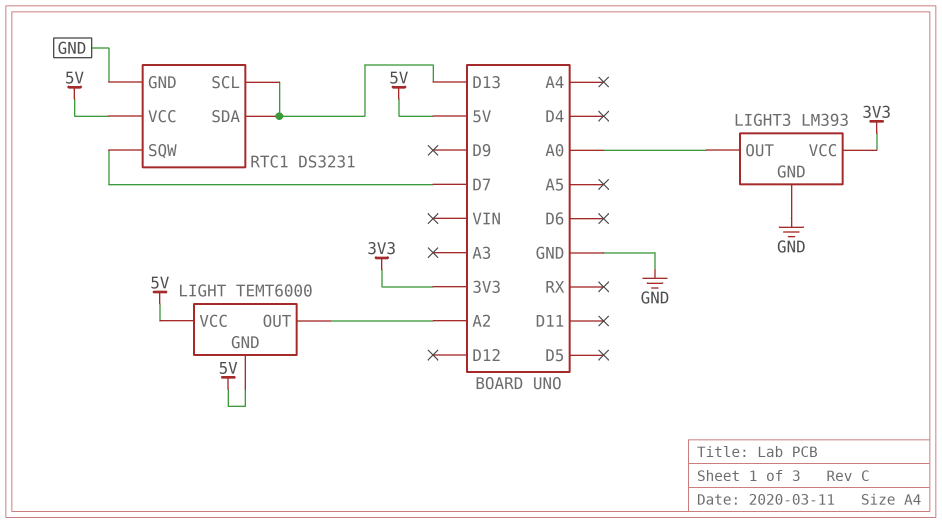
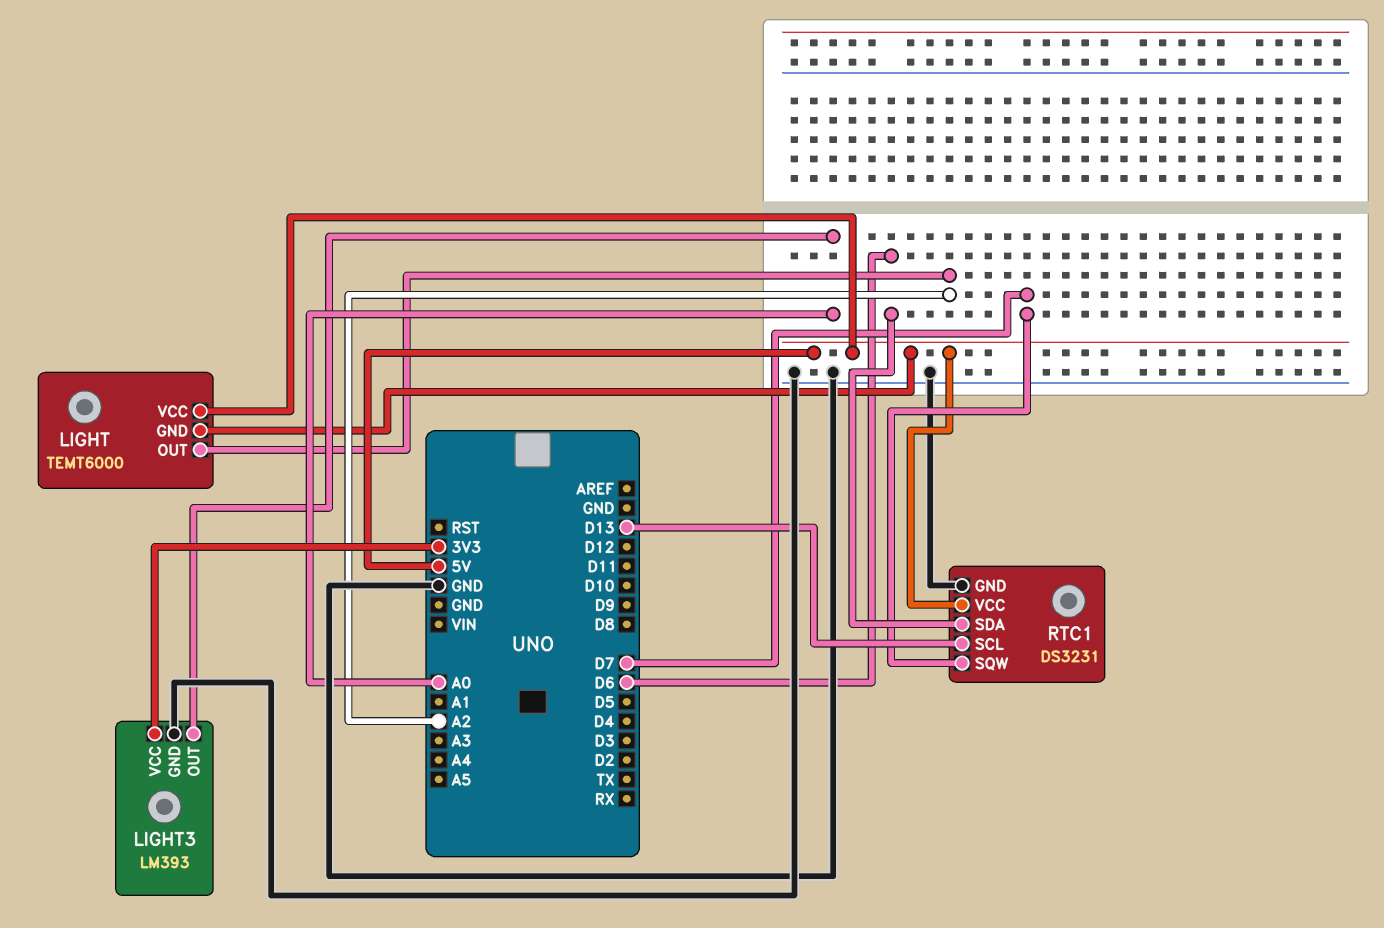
RTC1 pin SDA: D13 -> D6

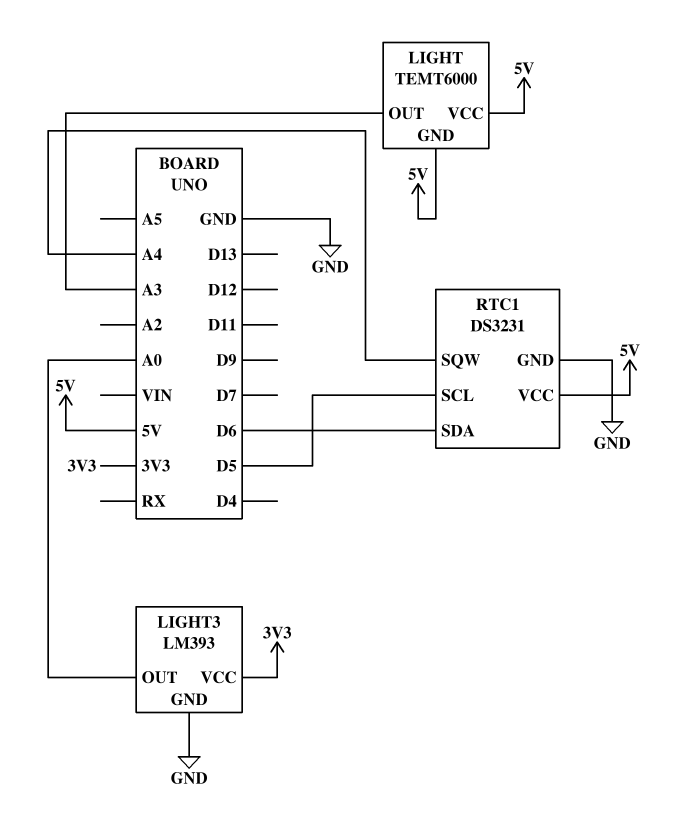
LIGHT pin OUT: A2 -> A3
RTC1 pin SCL: D13 -> D5
RTC1 pin SQW: D7 -> A4

